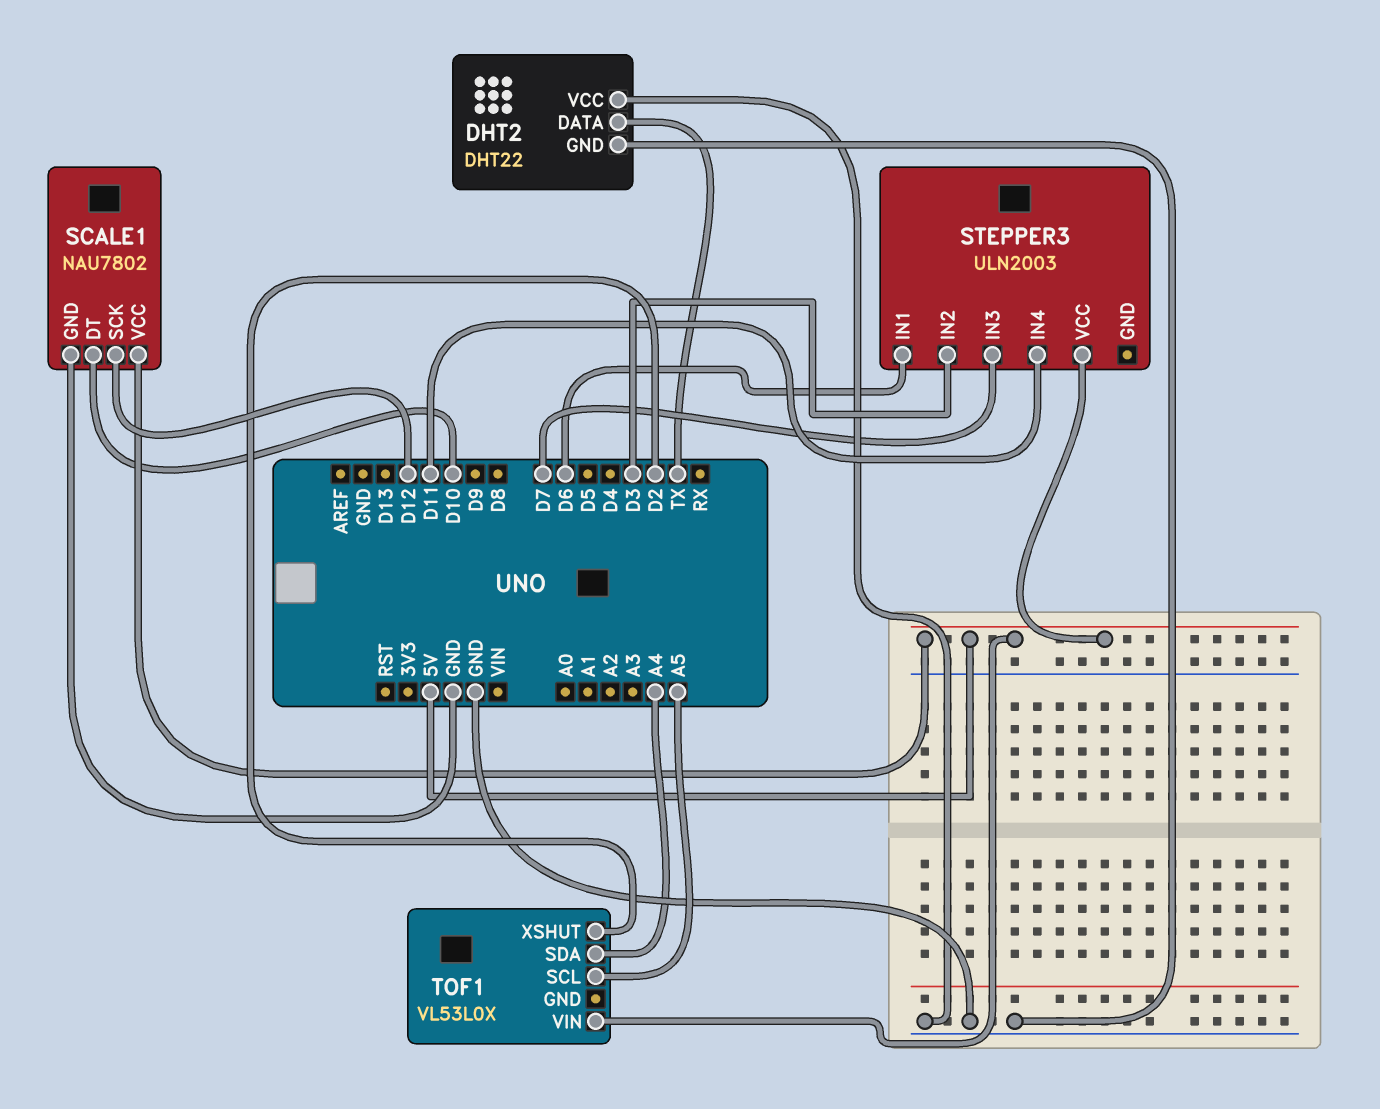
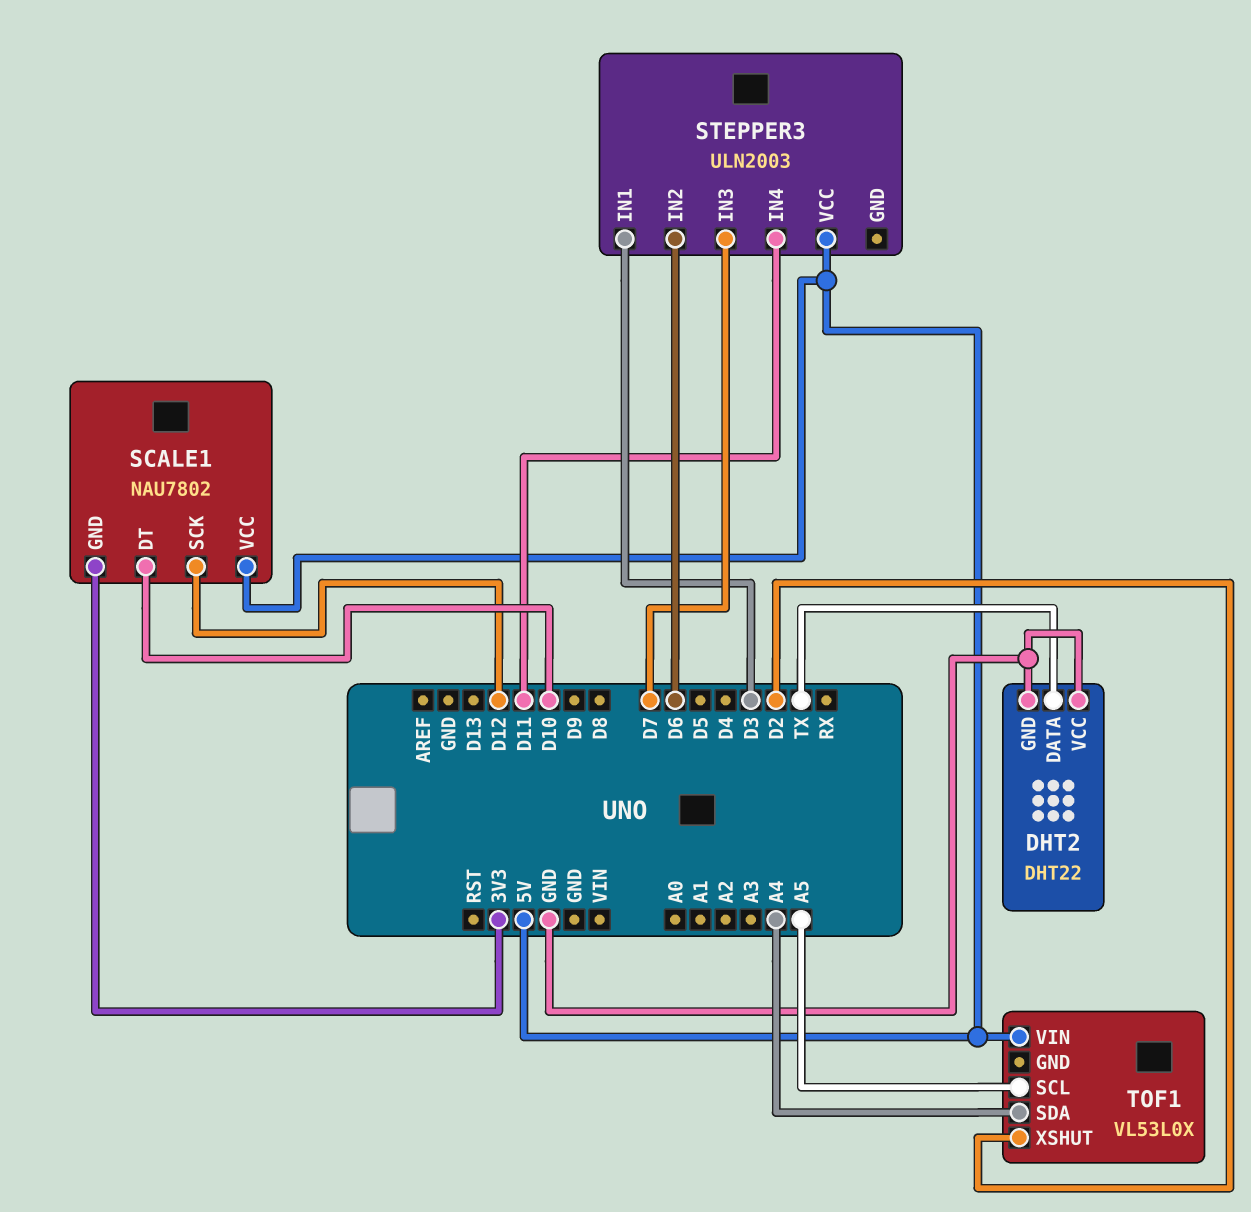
SCALE1 pin GND: GND -> 3V3
STEPPER3 pin IN1: D6 -> D3
STEPPER3 pin IN2: D3 -> D6

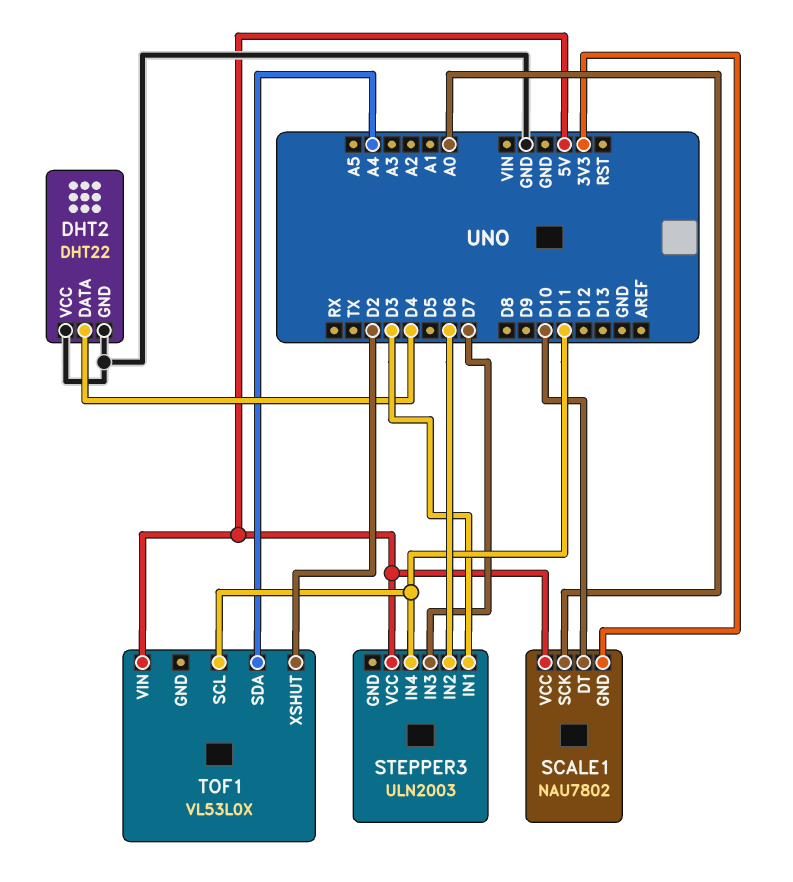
DHT2 pin DATA: TX -> D4
SCALE1 pin SCK: D12 -> A0
TOF1 pin SCL: A5 -> D11

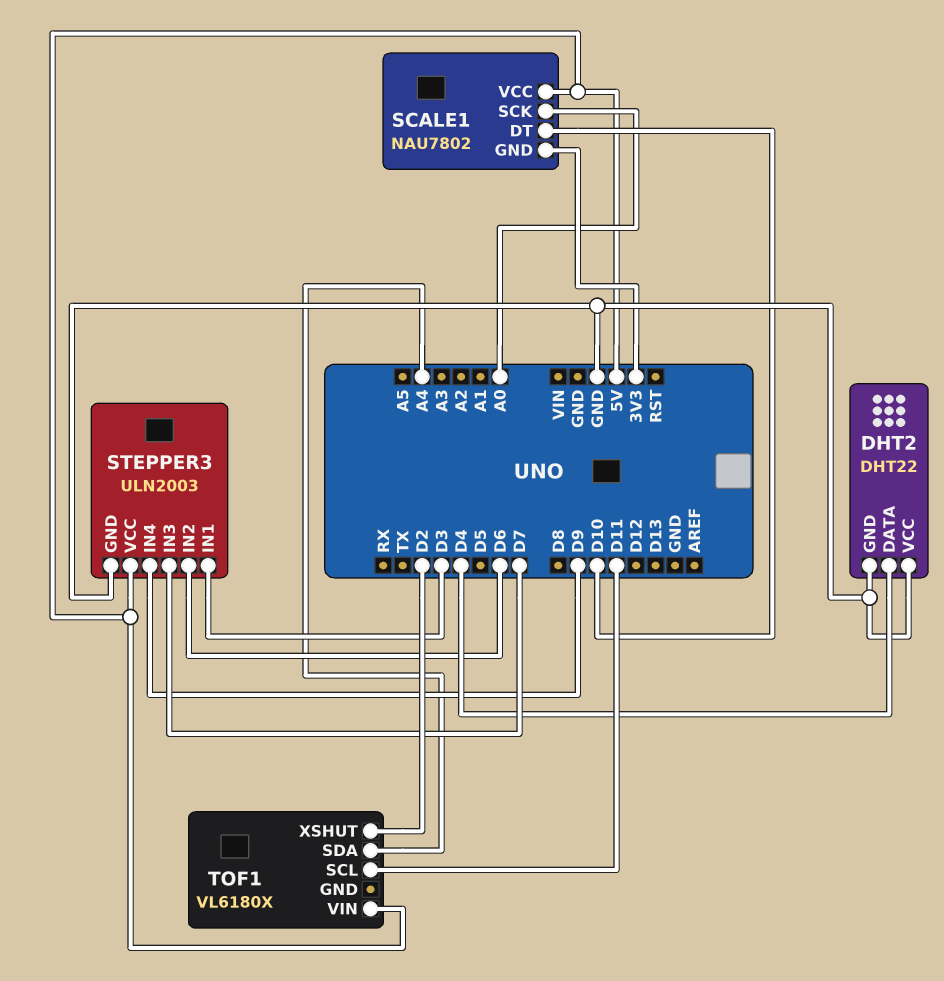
STEPPER3 pin GND: none -> GND
STEPPER3 pin IN4: D11 -> D9
TOF1: VL53L0X -> VL6180X

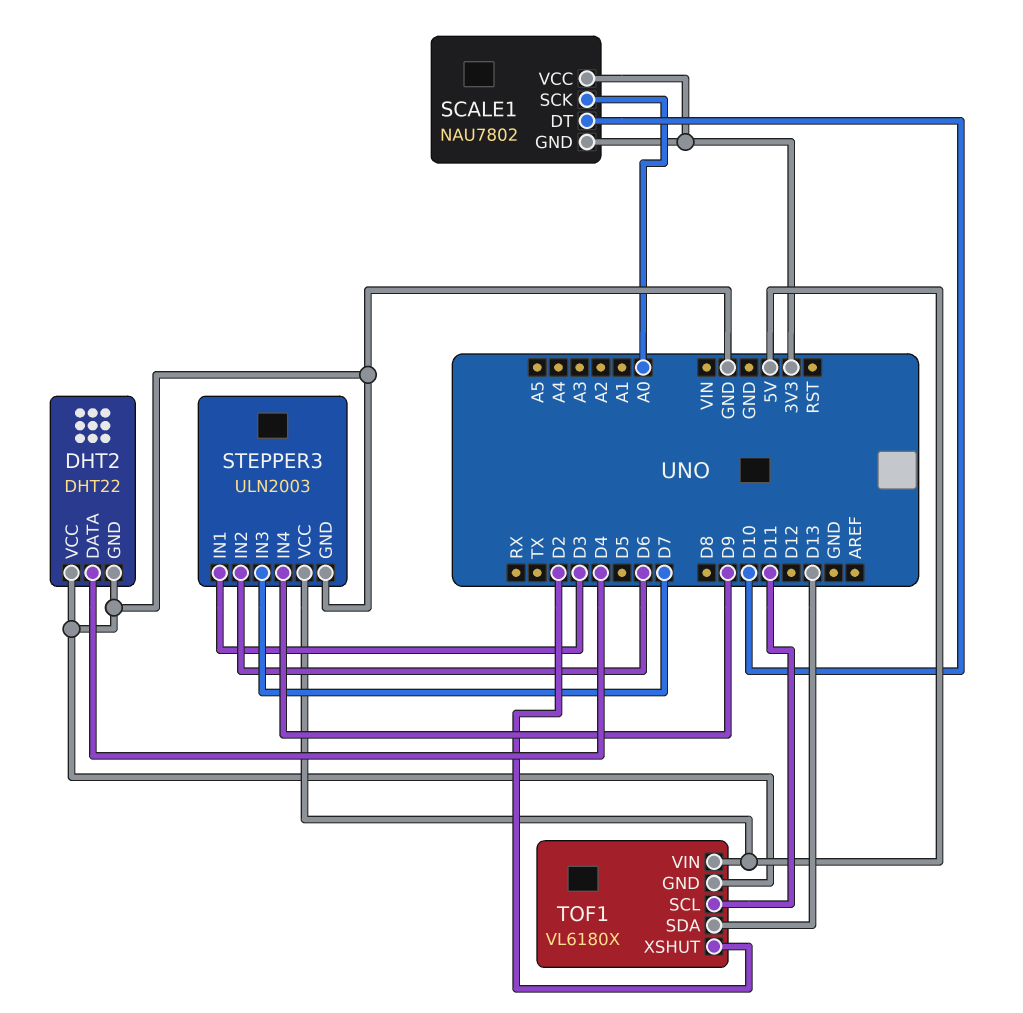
SCALE1 pin VCC: 5V -> 3V3
TOF1 pin GND: none -> GND
TOF1 pin SDA: A4 -> D13

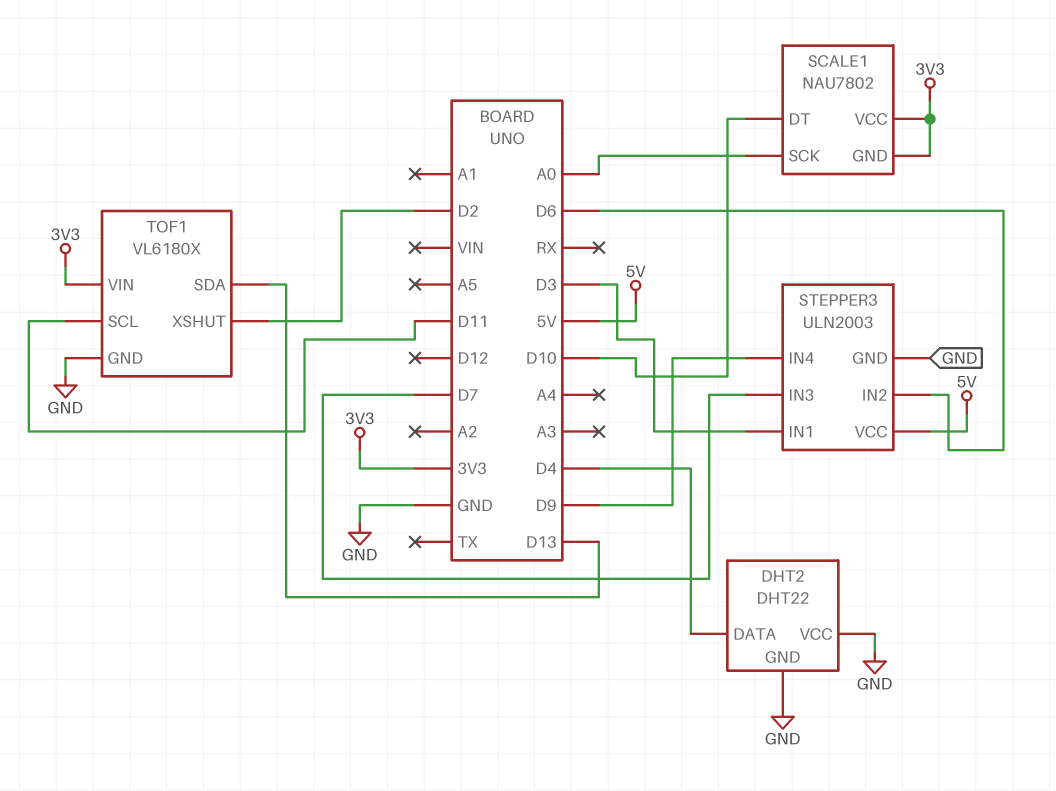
TOF1 pin VIN: 5V -> 3V3

